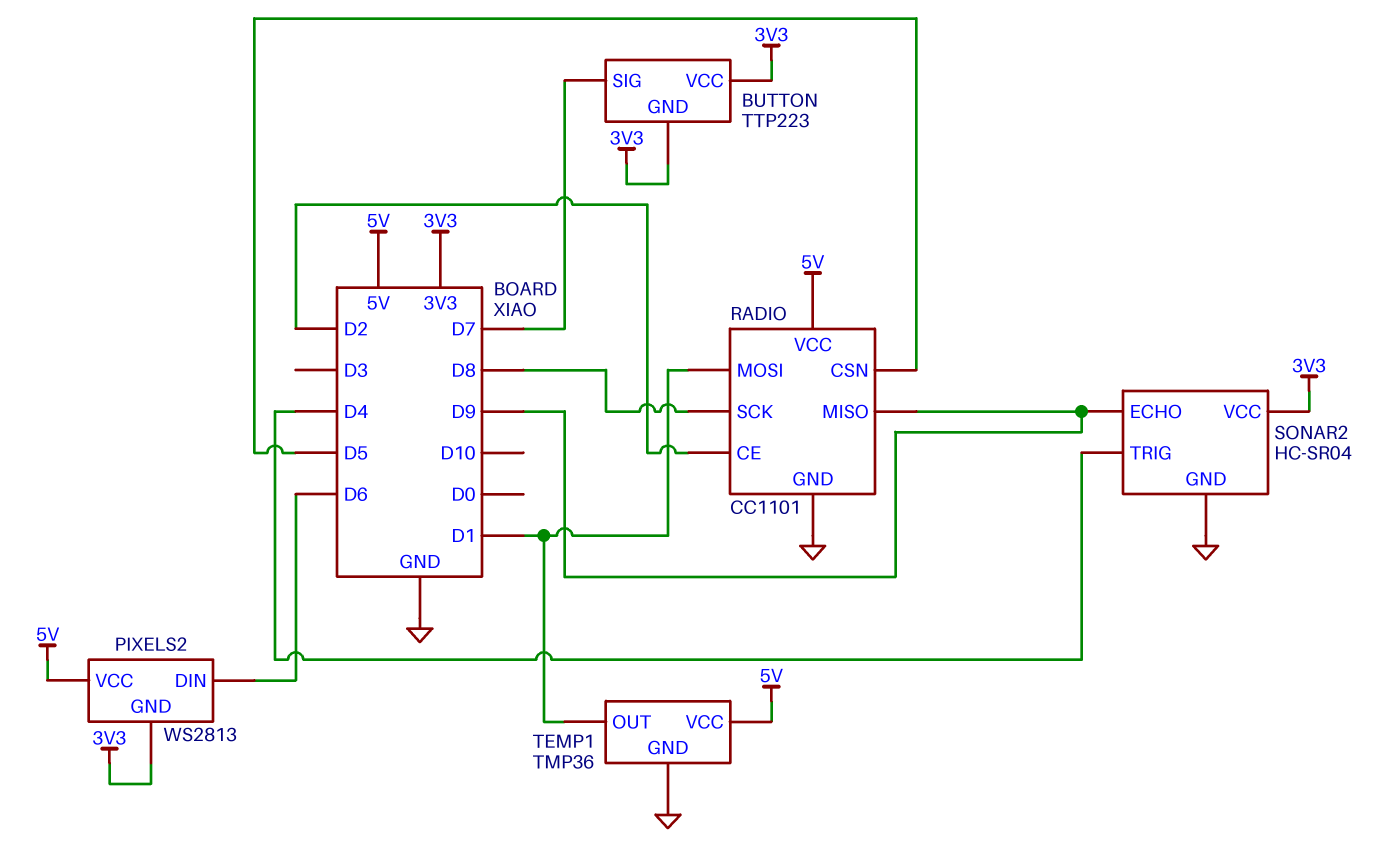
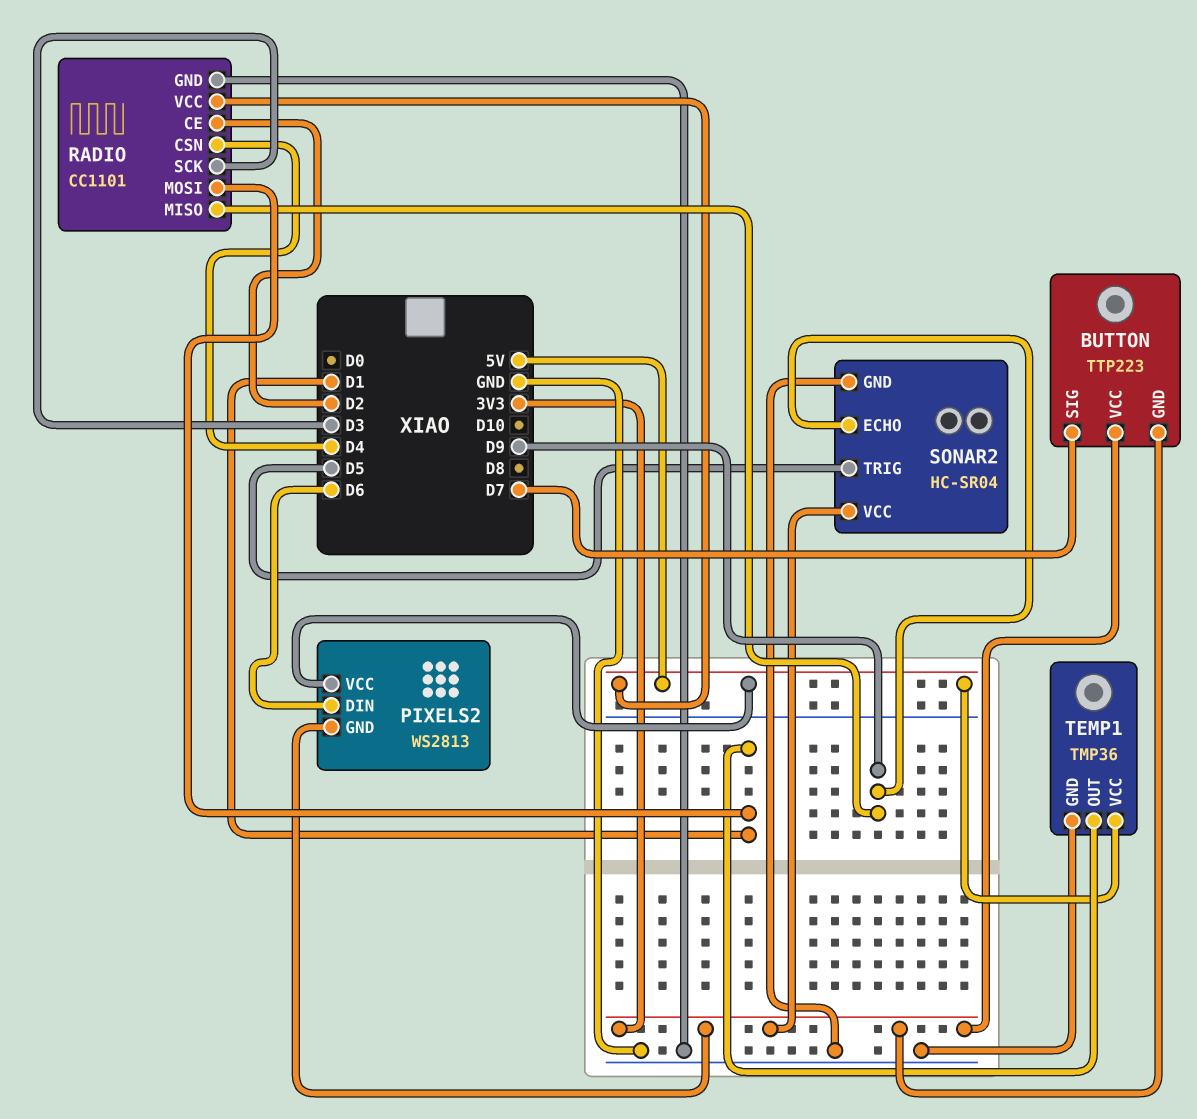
RADIO pin CSN: D5 -> D4
RADIO pin SCK: D8 -> D3
SONAR2 pin TRIG: D4 -> D5

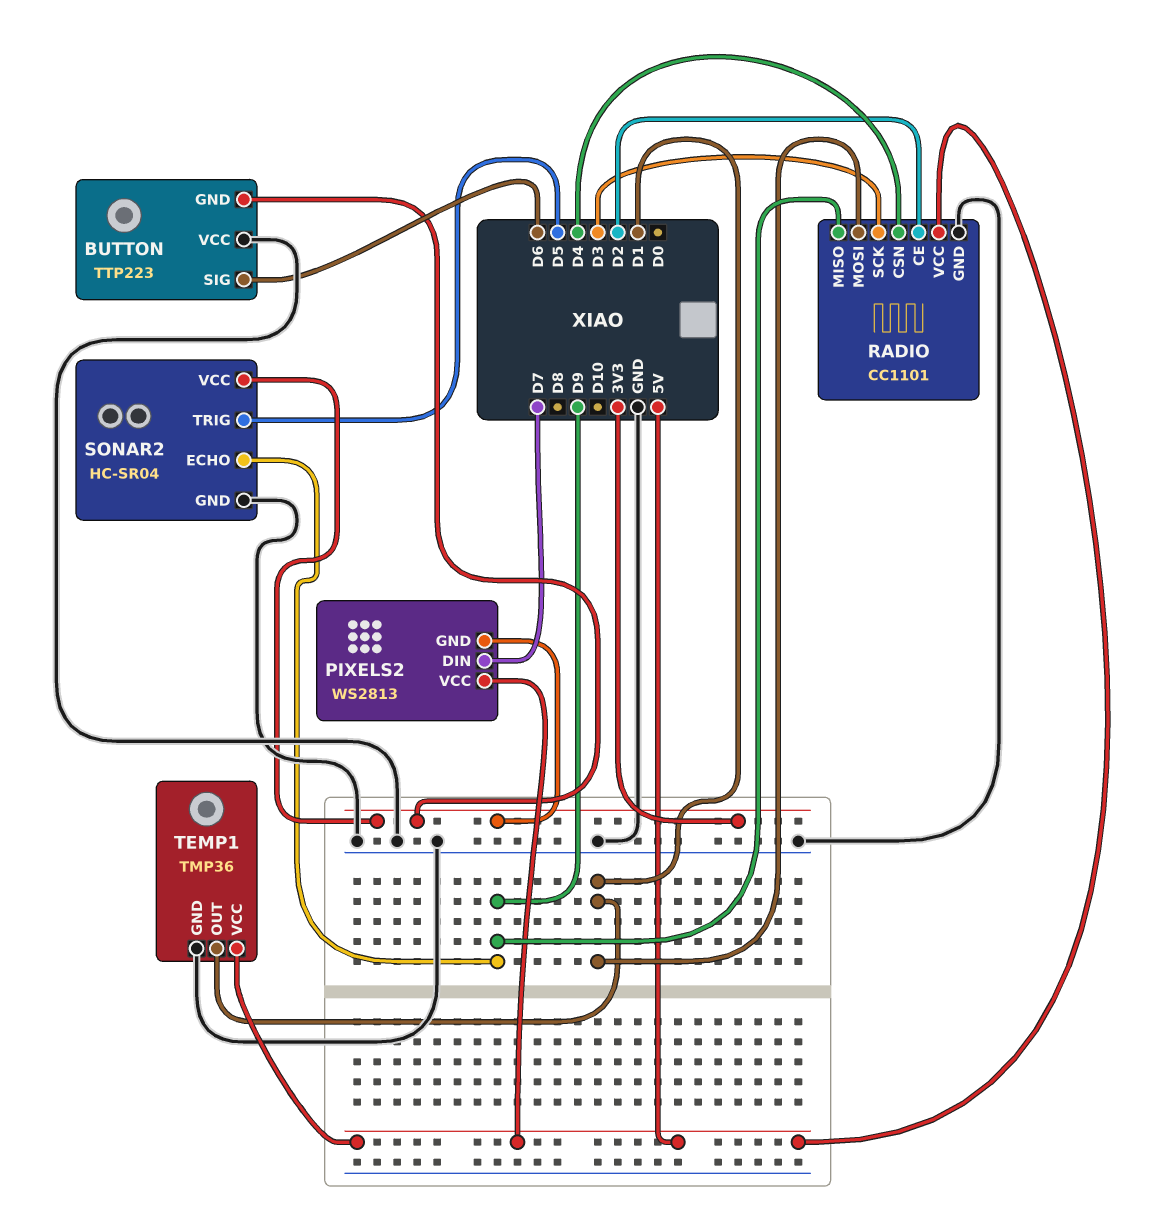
BUTTON pin SIG: D7 -> D6
BUTTON pin VCC: 3V3 -> GND
PIXELS2 pin DIN: D6 -> D7

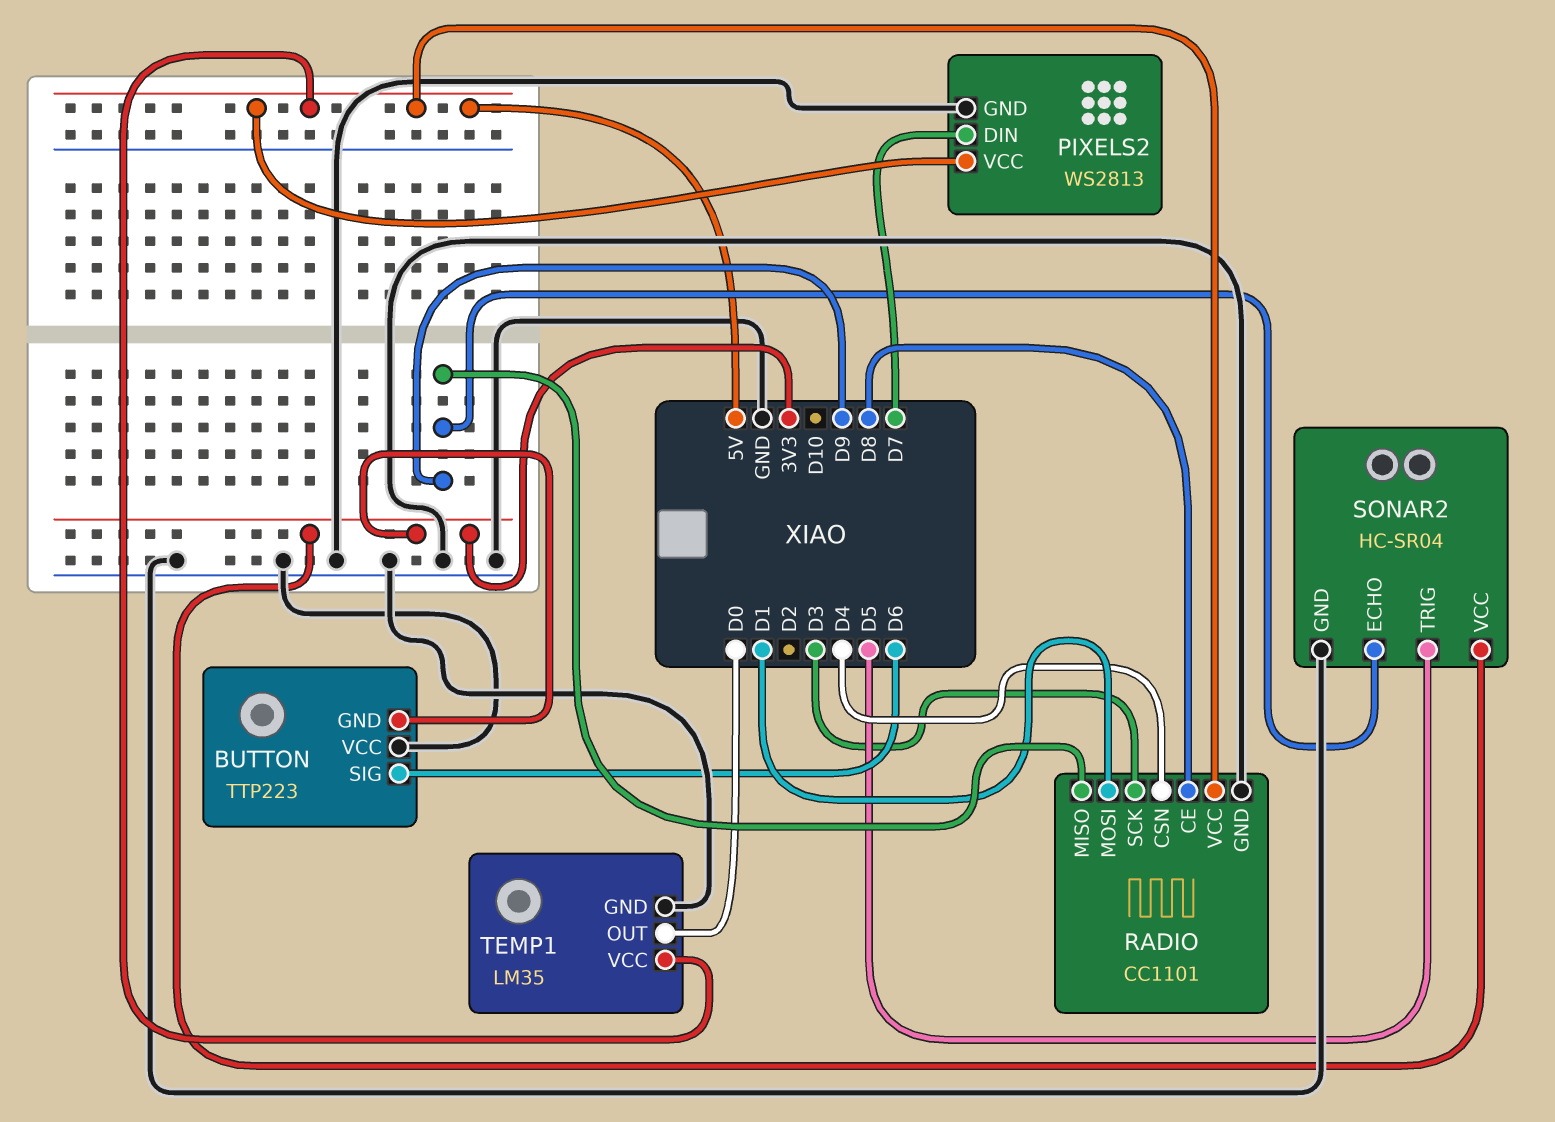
PIXELS2 pin GND: 3V3 -> GND
RADIO pin CE: D2 -> D8
TEMP1: TMP36 -> LM35
TEMP1 pin OUT: D1 -> D0

